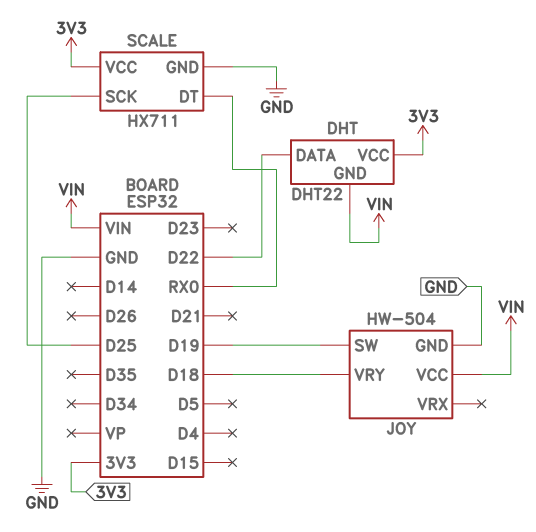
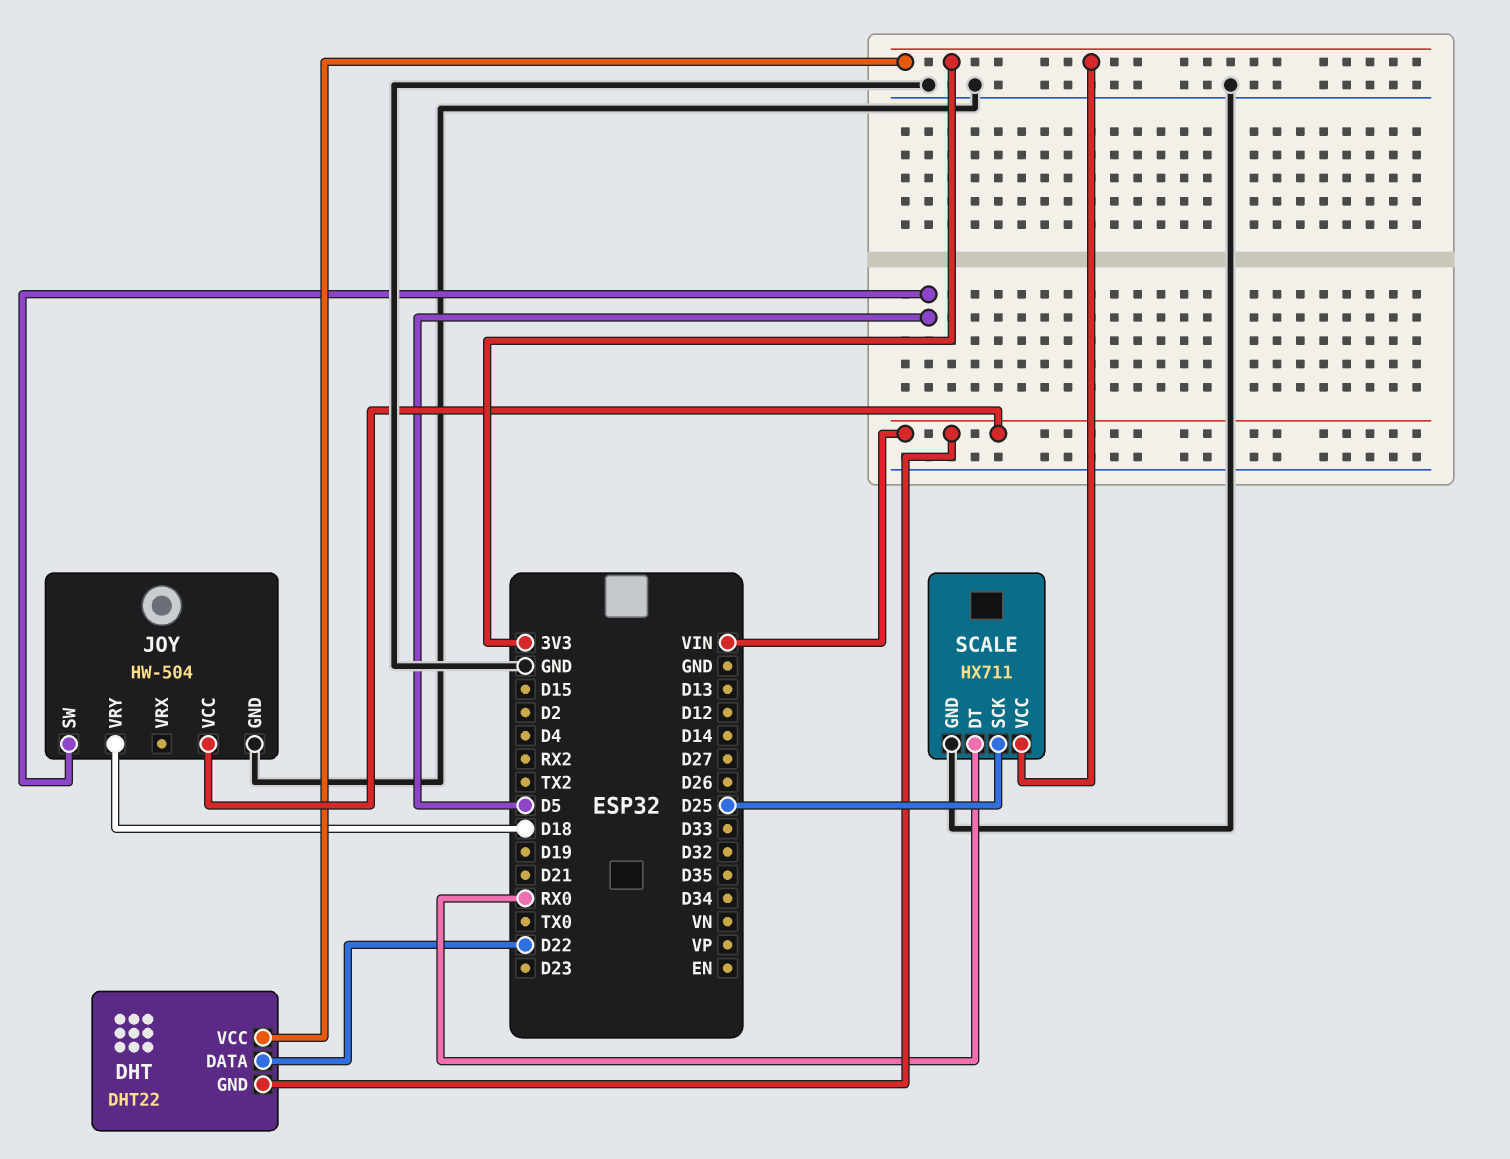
JOY pin SW: D19 -> D5

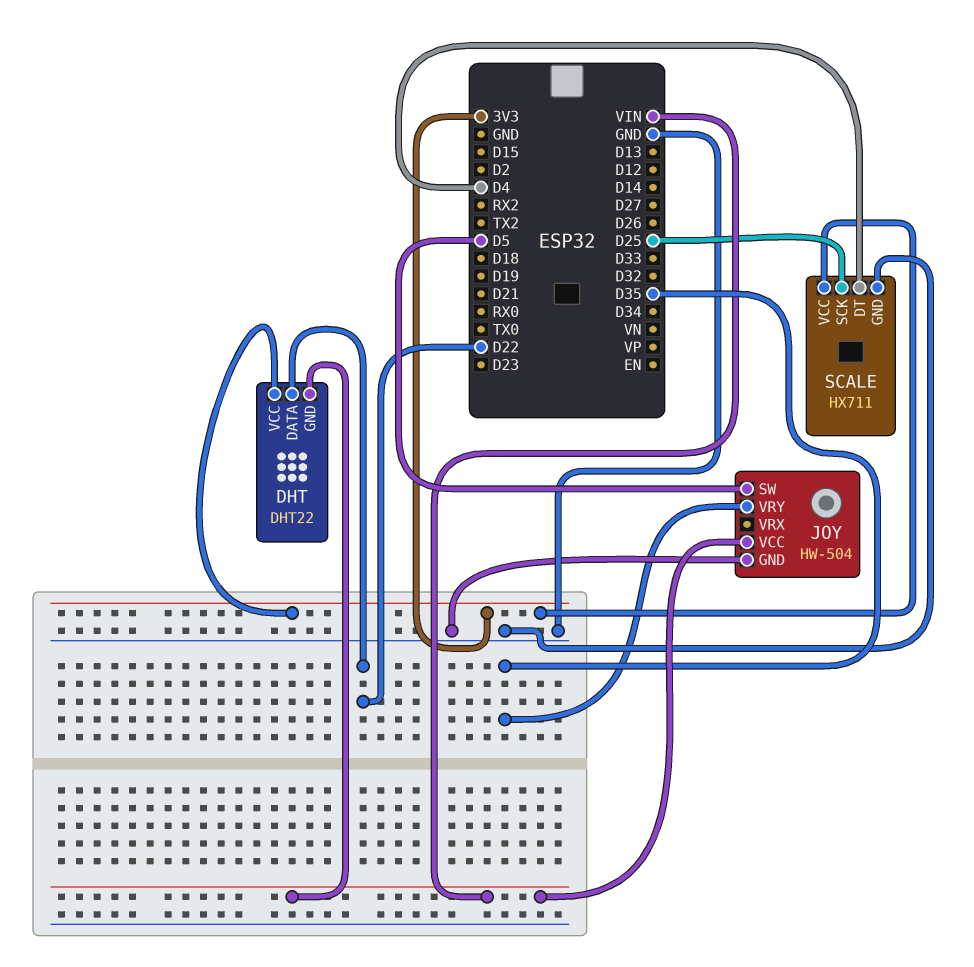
JOY pin VRY: D18 -> D35
SCALE pin DT: RX0 -> D4

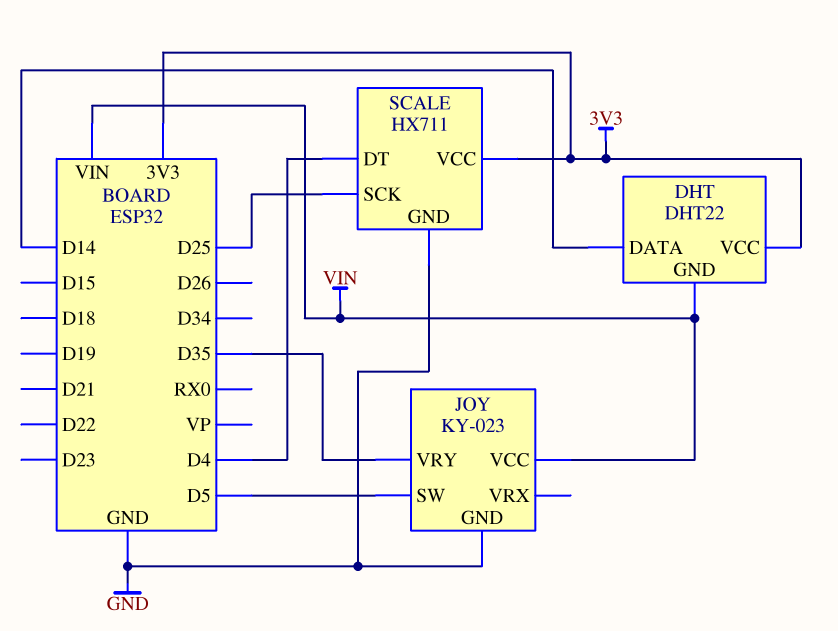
DHT pin DATA: D22 -> D14
JOY: HW-504 -> KY-023

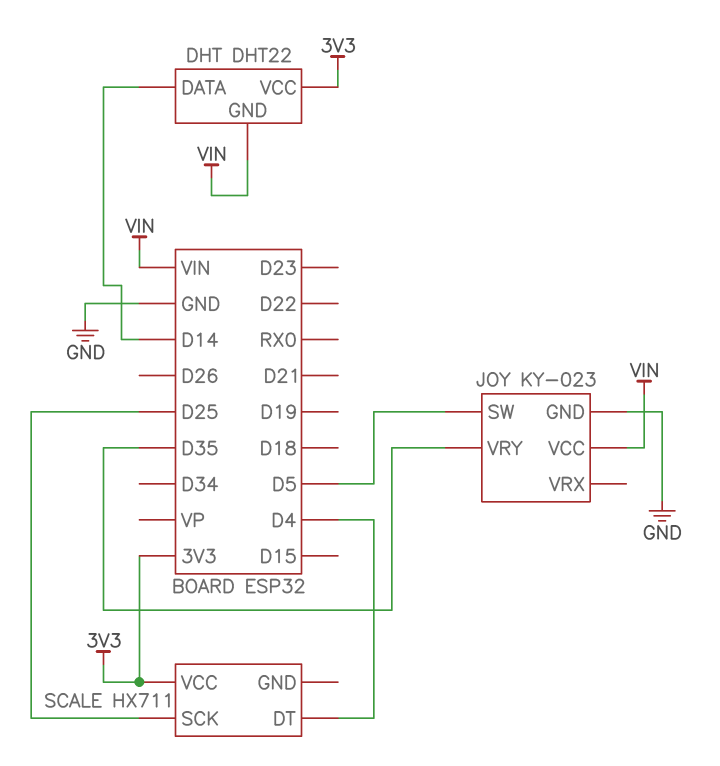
SCALE pin GND: GND -> none

